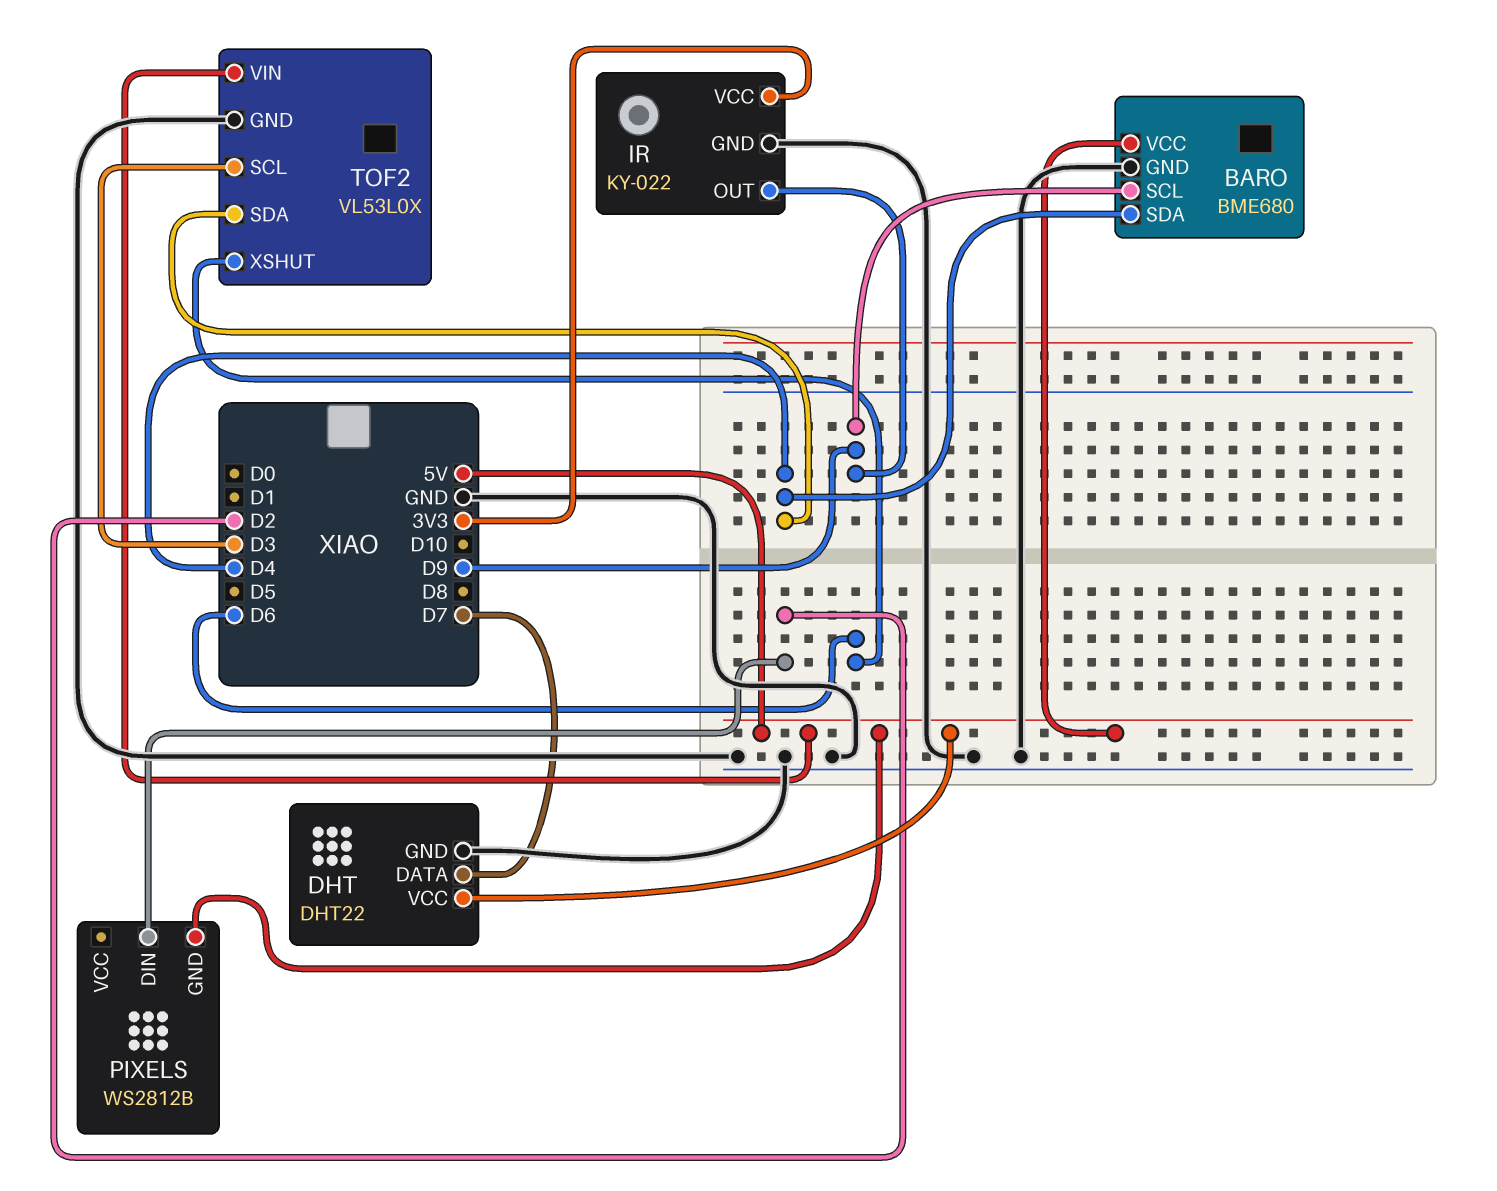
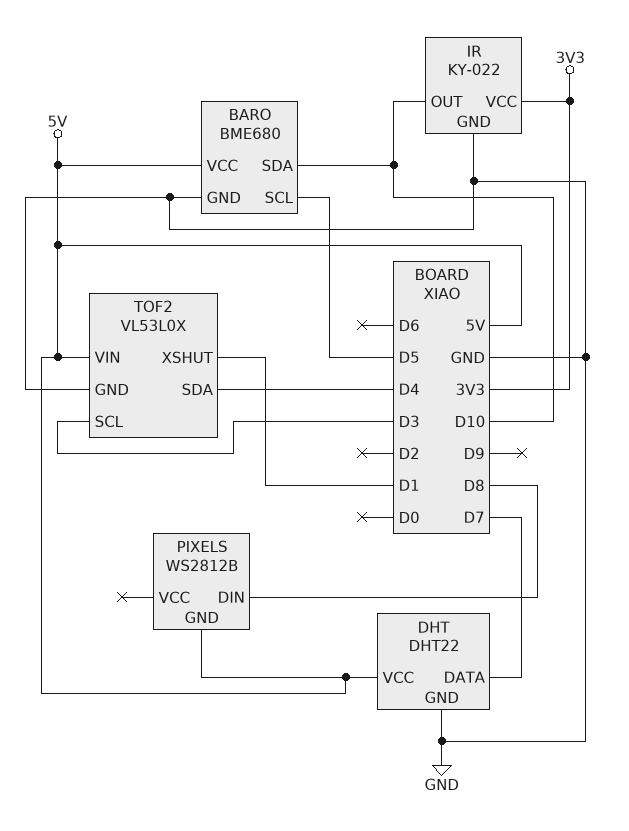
BARO pin SCL: D9 -> D5
BARO pin SDA: D4 -> D10
IR pin OUT: D9 -> D10
PIXELS pin DIN: D2 -> D8
TOF2 pin XSHUT: D6 -> D1

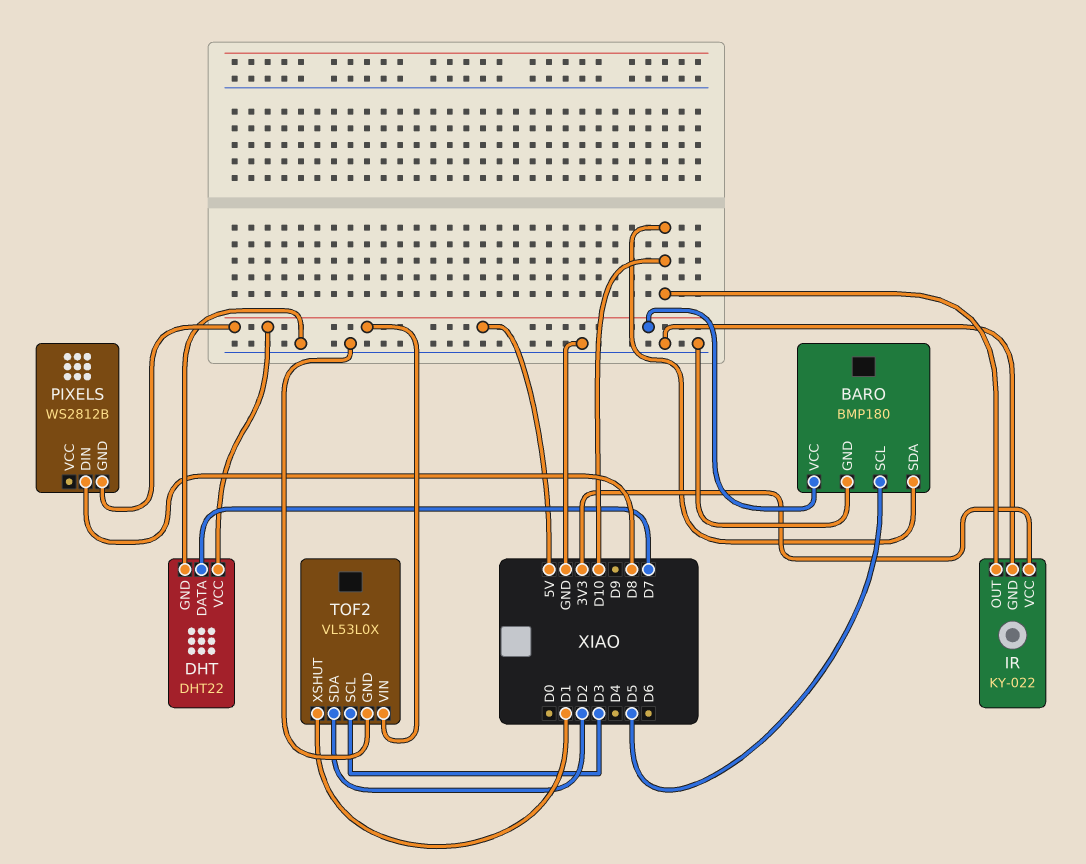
BARO: BME680 -> BMP180
TOF2 pin SDA: D4 -> D2

